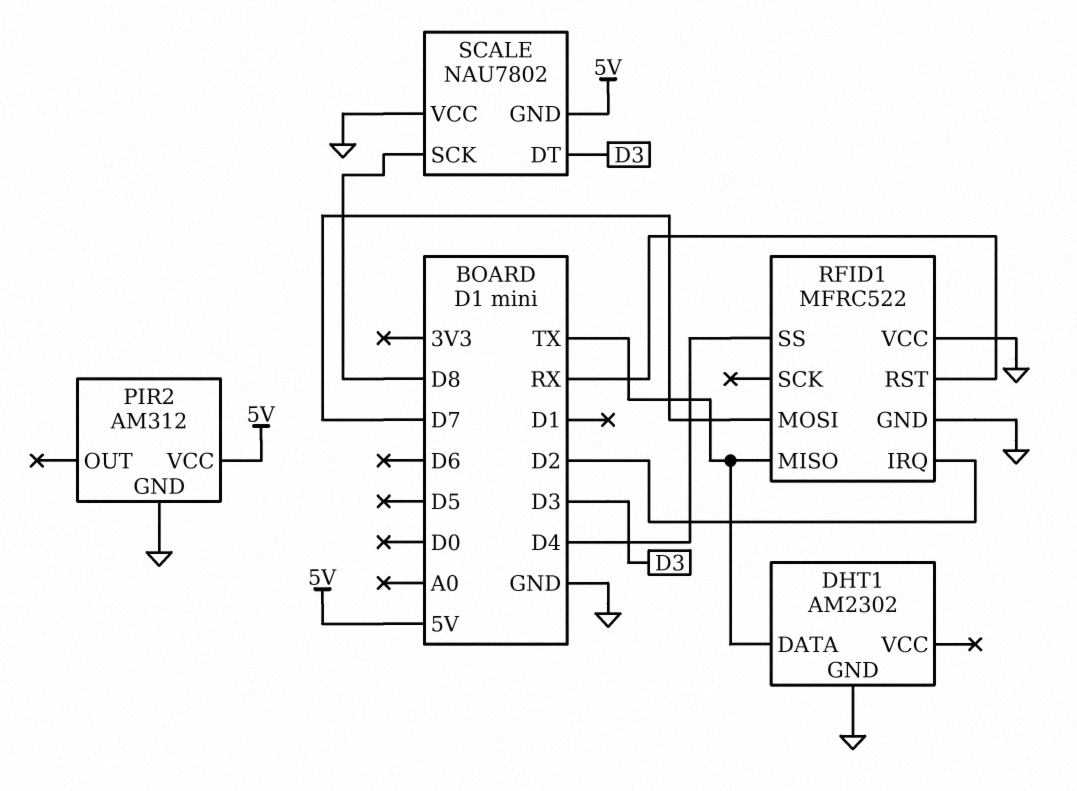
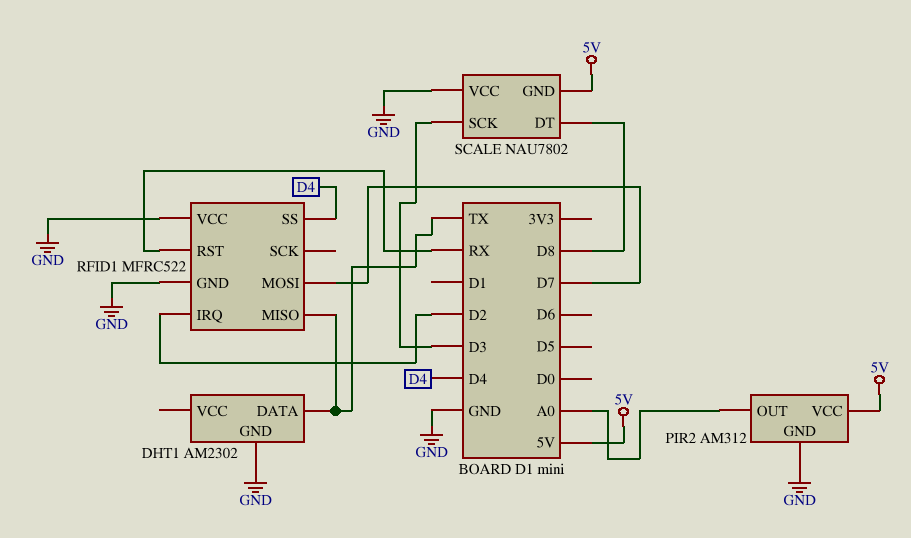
PIR2 pin OUT: none -> A0
SCALE pin DT: D3 -> D8
SCALE pin SCK: D8 -> D3

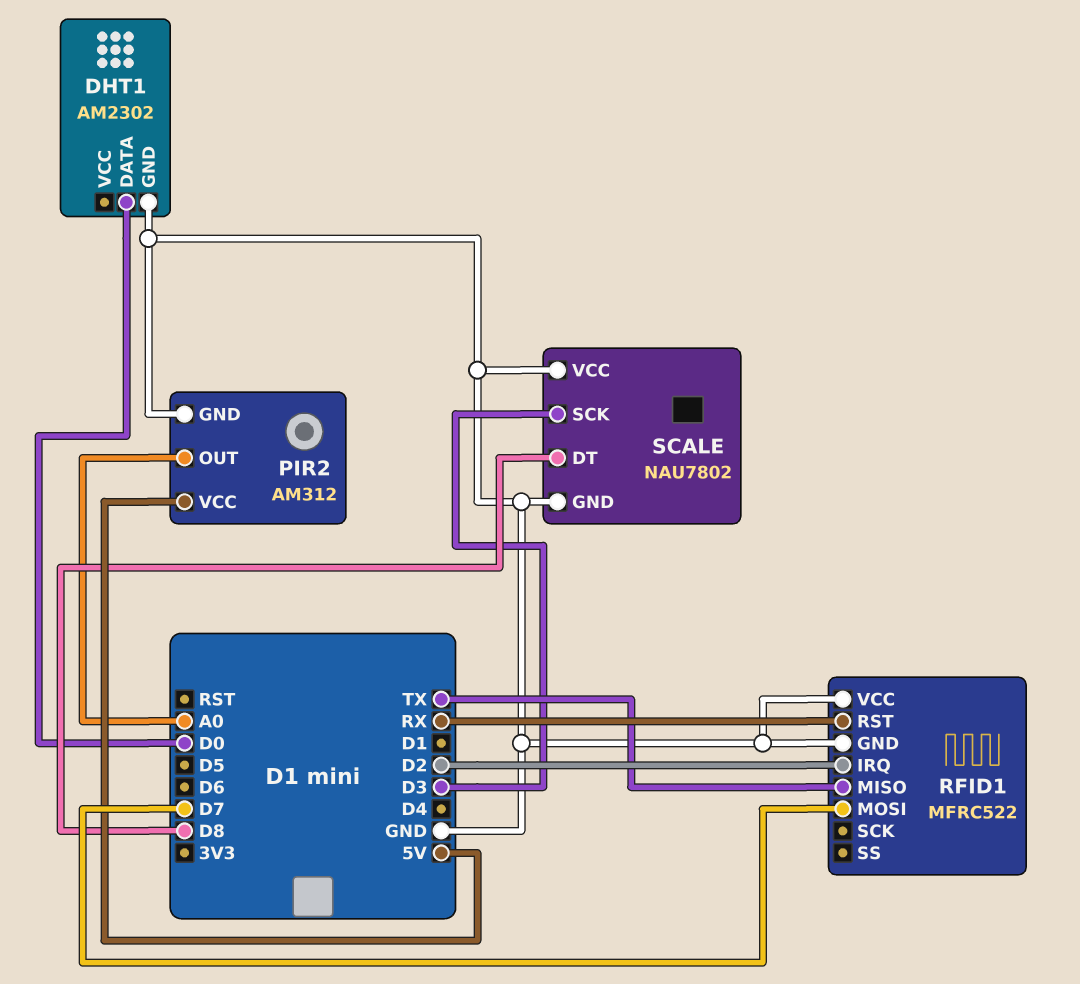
DHT1 pin DATA: TX -> D0
RFID1 pin SS: D4 -> none
SCALE pin GND: 5V -> GND

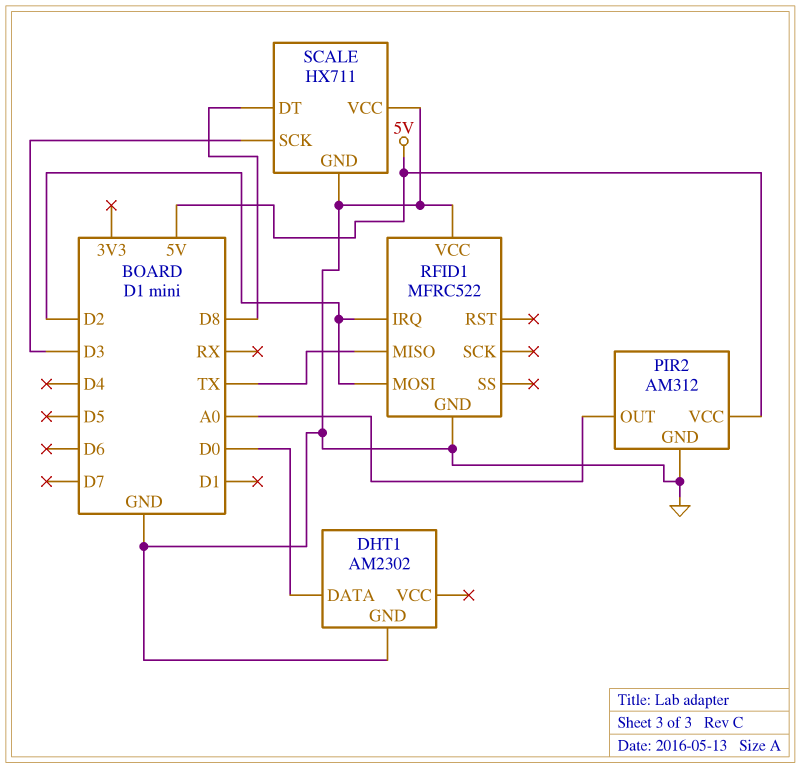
RFID1 pin MOSI: D7 -> D2
RFID1 pin RST: RX -> none
SCALE: NAU7802 -> HX711

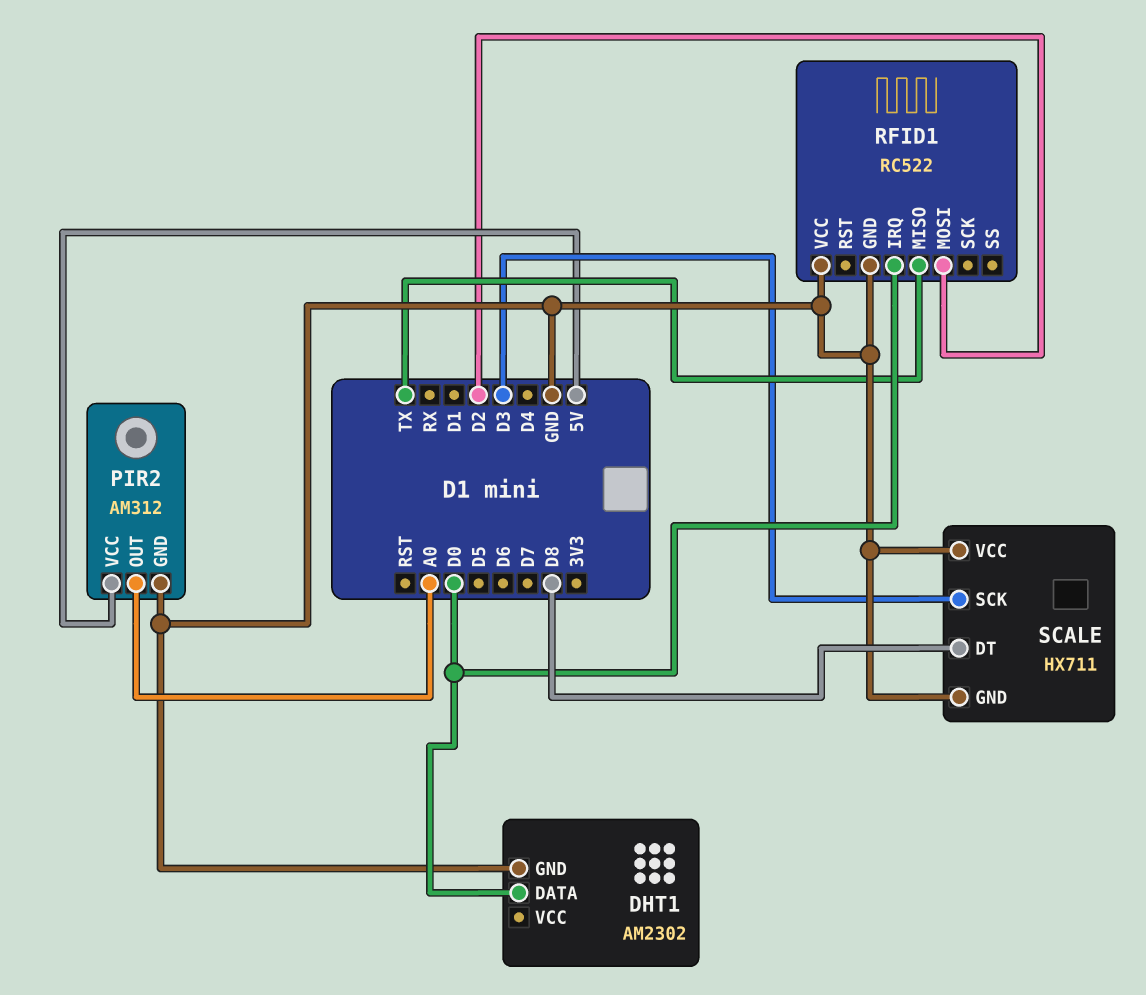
RFID1: MFRC522 -> RC522
RFID1 pin IRQ: D2 -> D0

